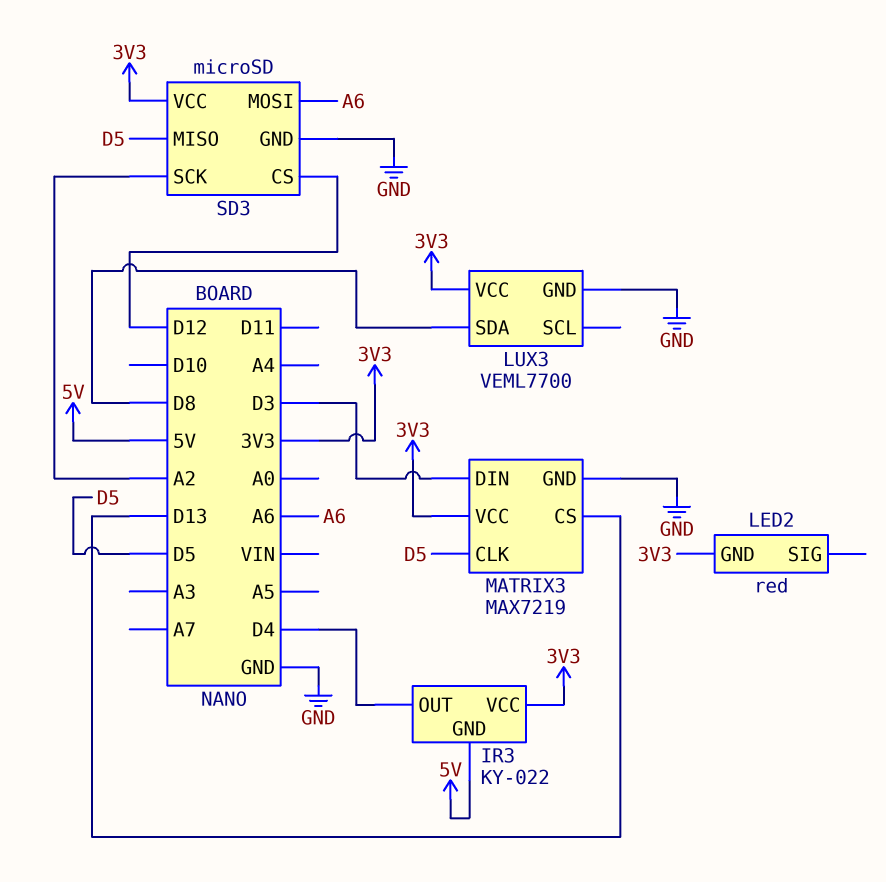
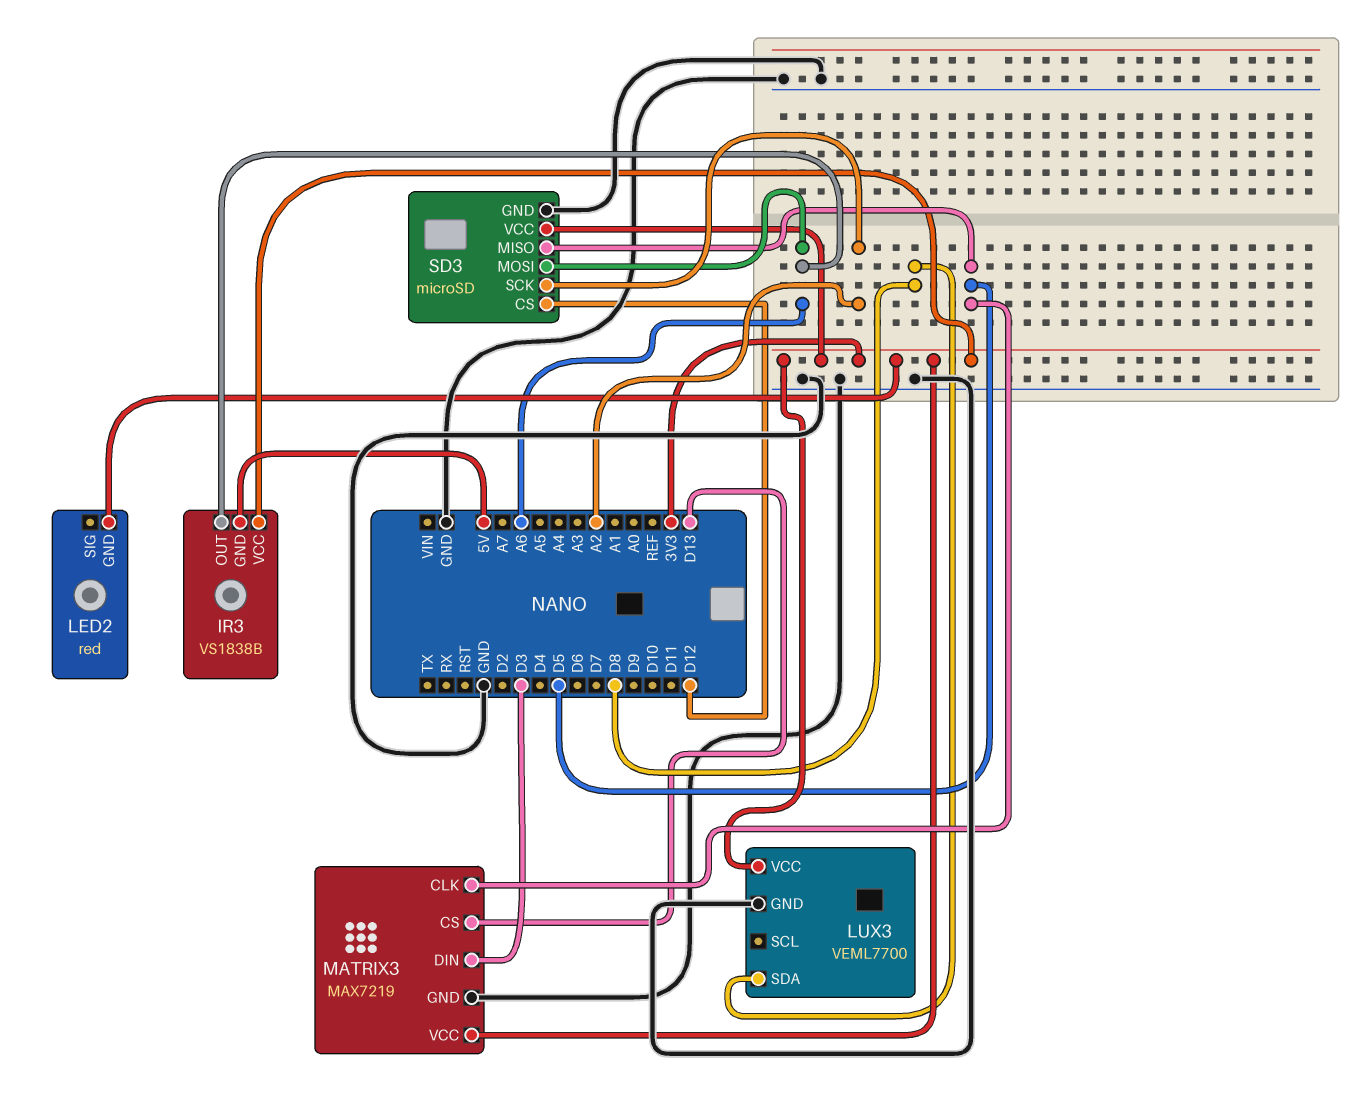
IR3: KY-022 -> VS1838B
IR3 pin OUT: D4 -> A6

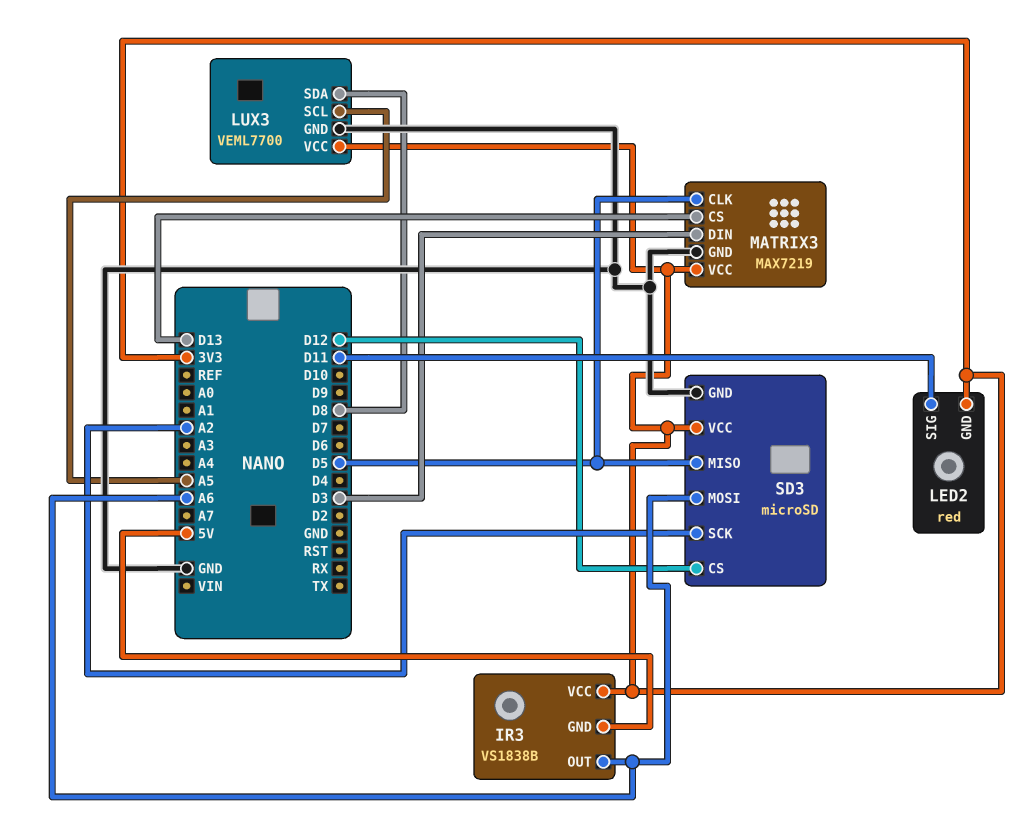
LED2 pin SIG: none -> D11
LUX3 pin SCL: none -> A5

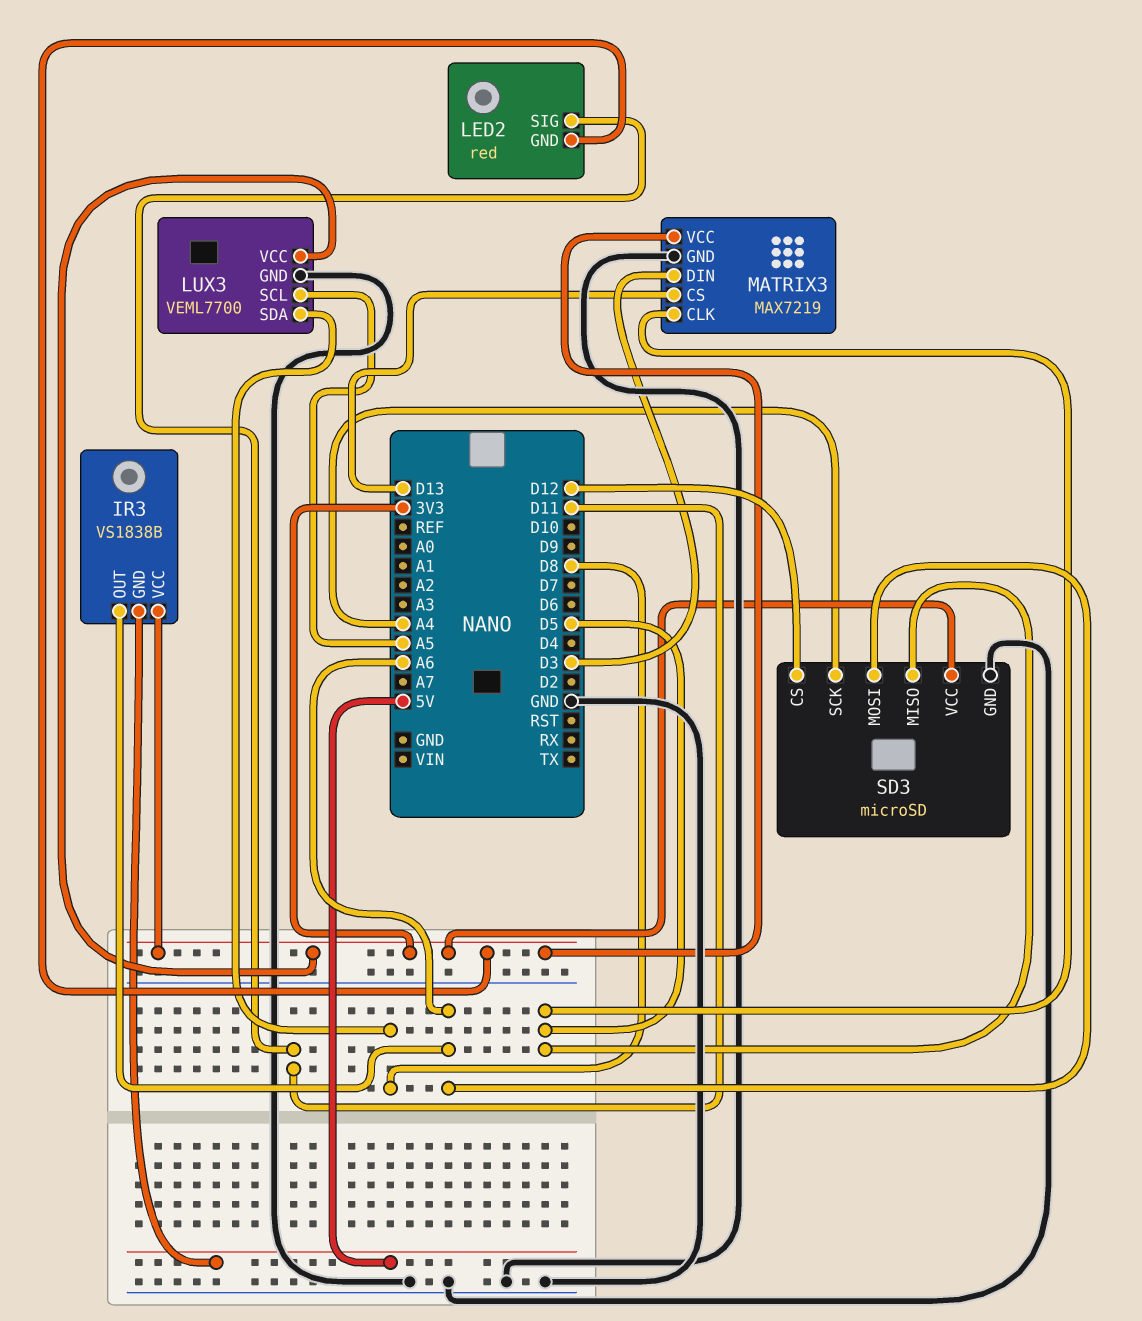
SD3 pin SCK: A2 -> A4

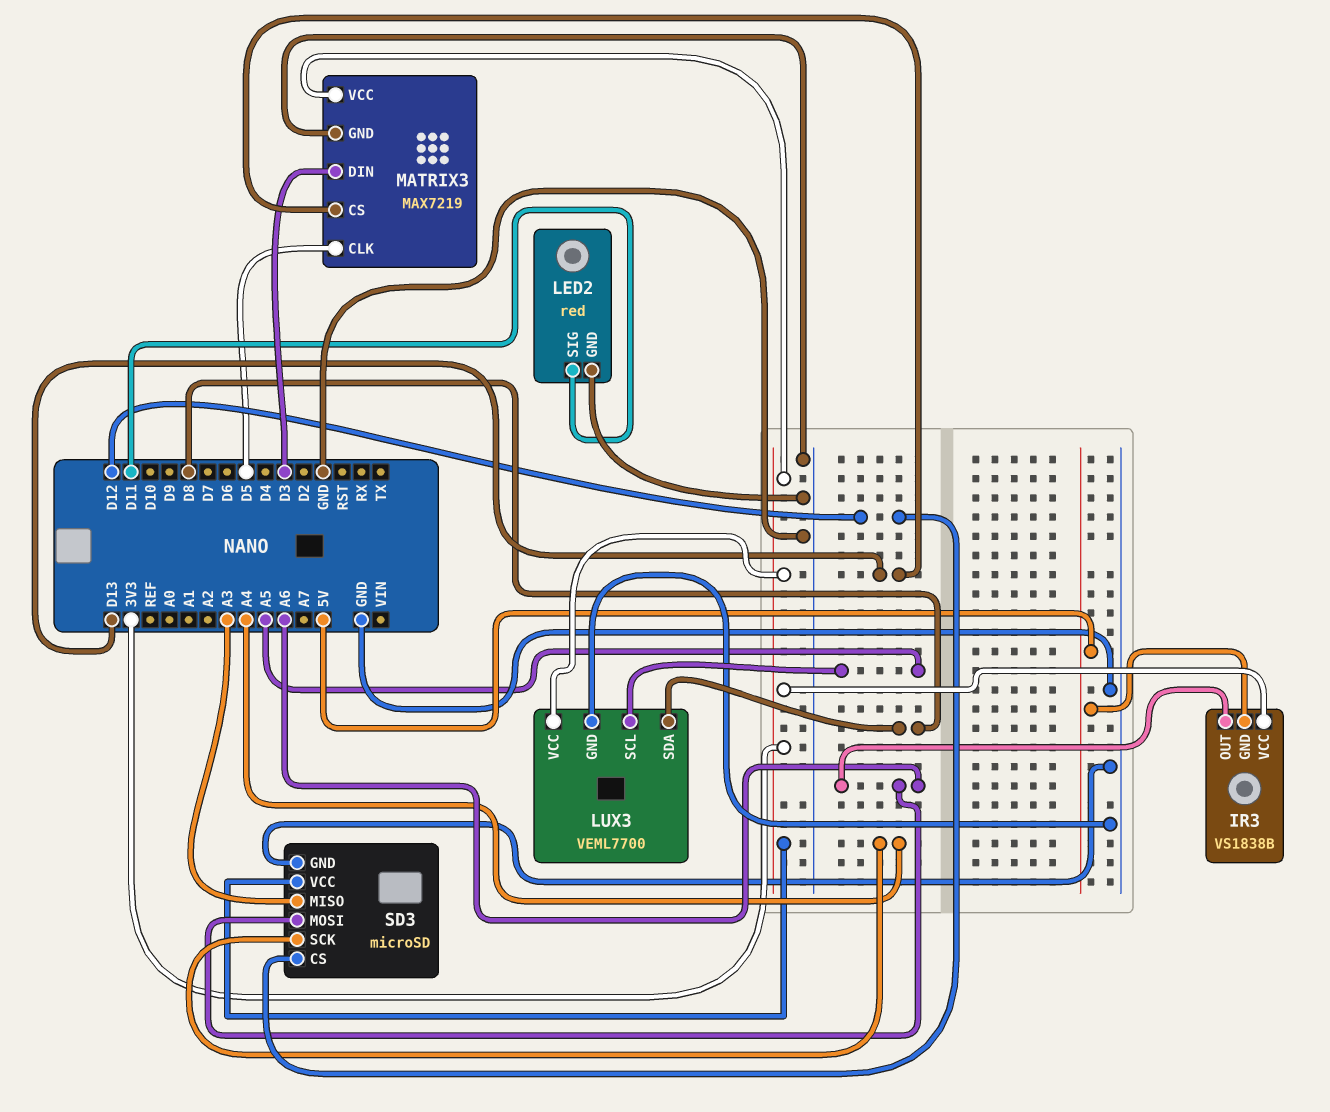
LED2 pin GND: 3V3 -> GND
SD3 pin MISO: D5 -> A3

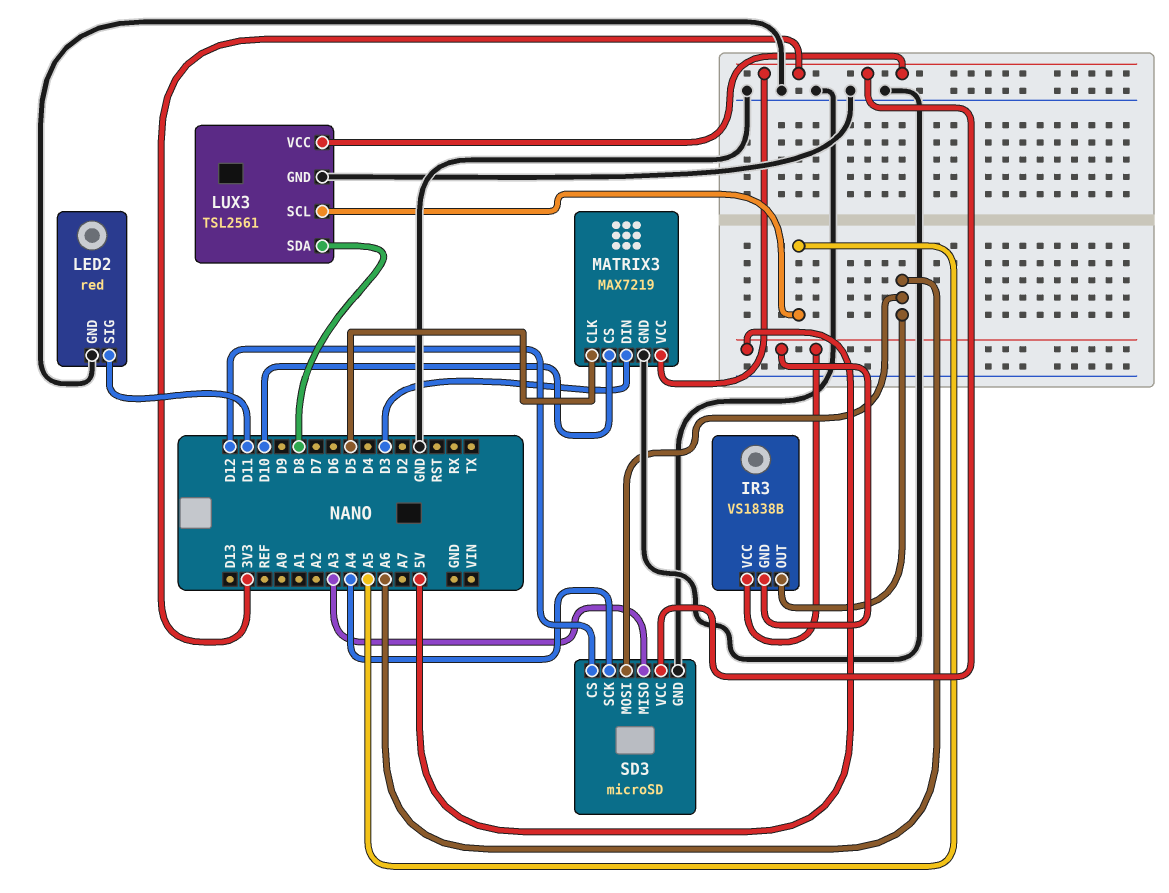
IR3 pin VCC: 3V3 -> 5V
LUX3: VEML7700 -> TSL2561
MATRIX3 pin CS: D13 -> D10

